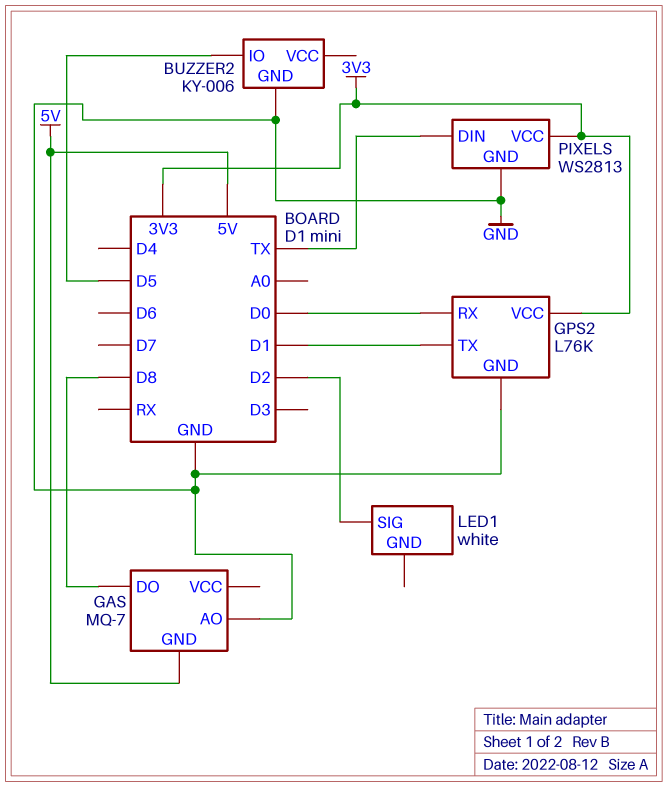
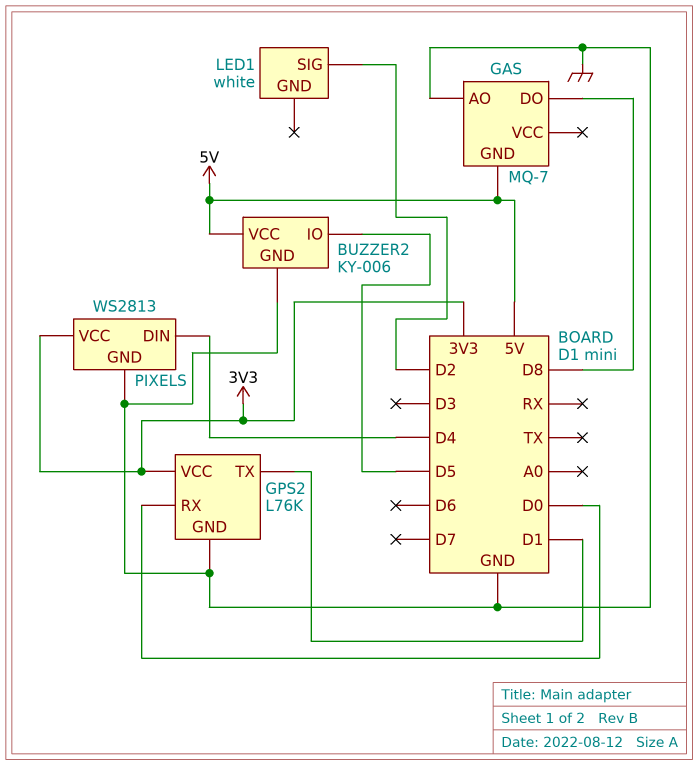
BUZZER2 pin VCC: none -> 5V
PIXELS pin DIN: TX -> D4

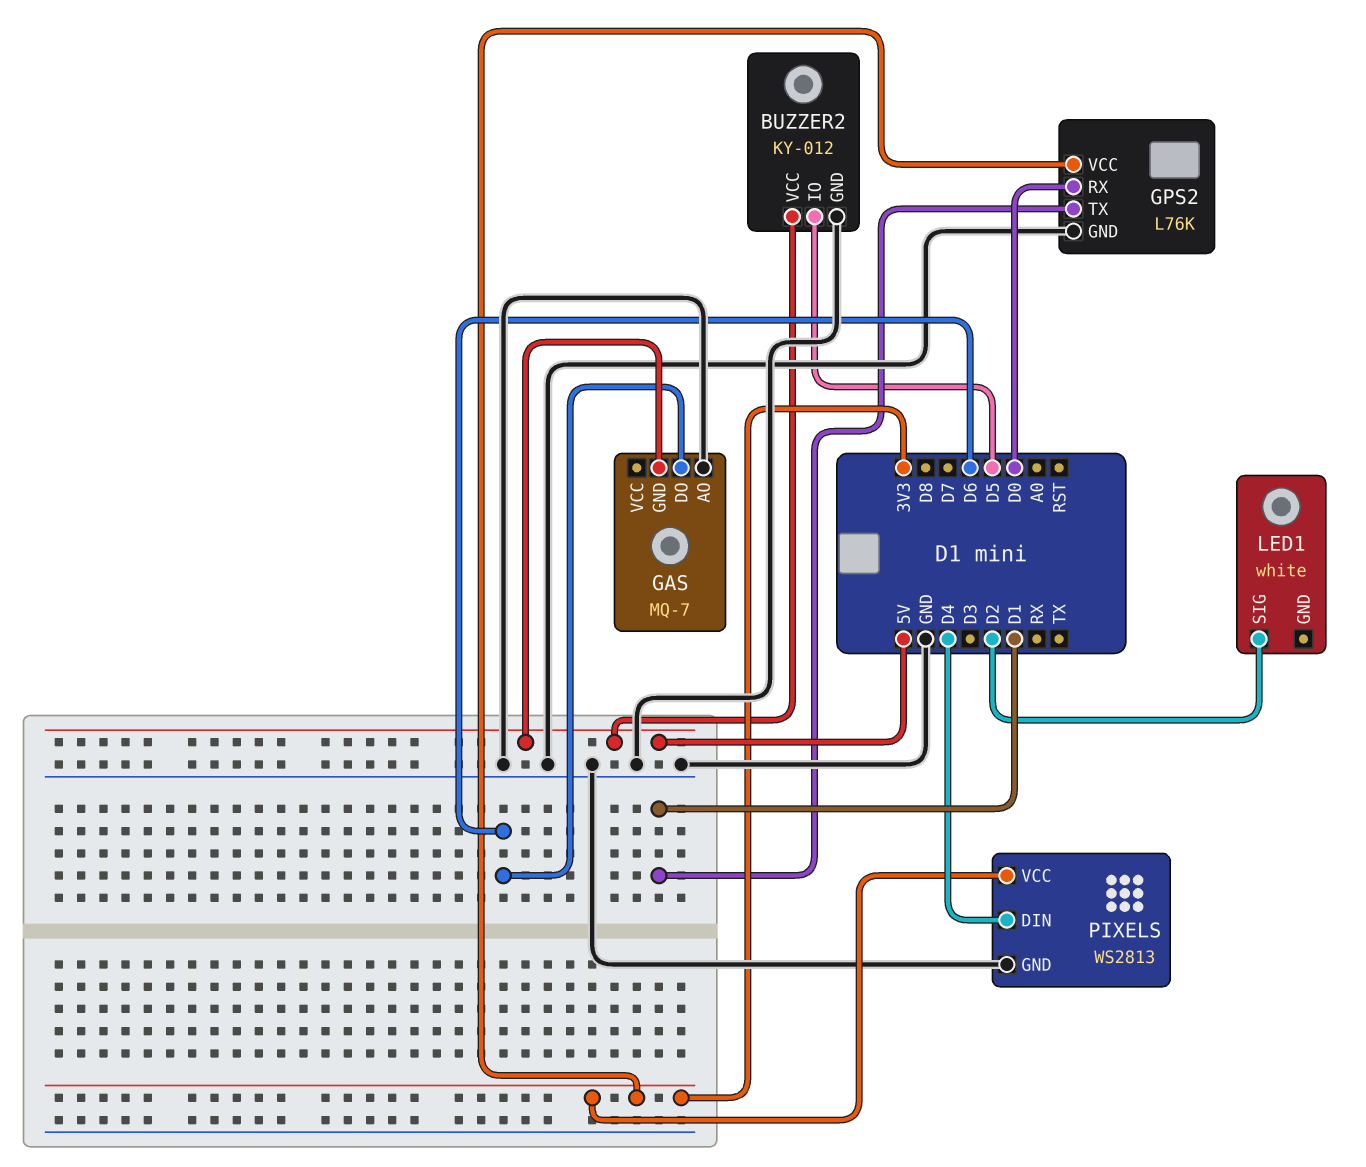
BUZZER2: KY-006 -> KY-012
GAS pin DO: D8 -> D6

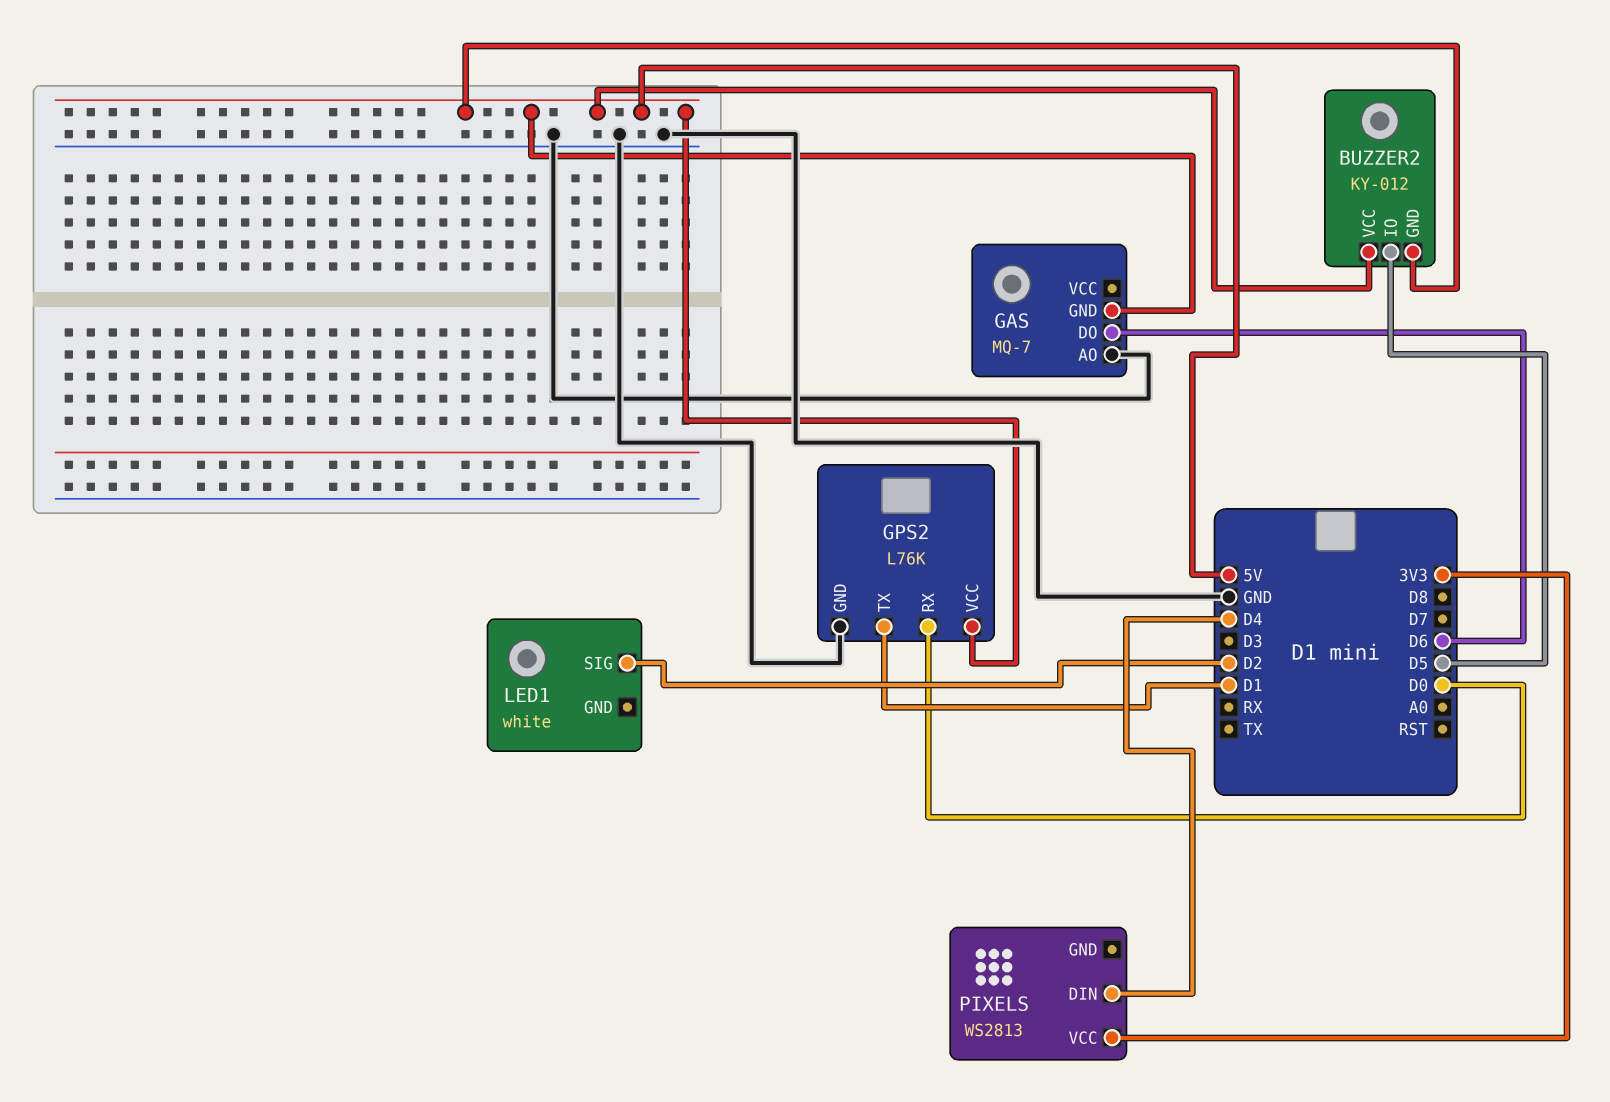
BUZZER2 pin GND: GND -> 5V
GPS2 pin VCC: 3V3 -> 5V
PIXELS pin GND: GND -> none

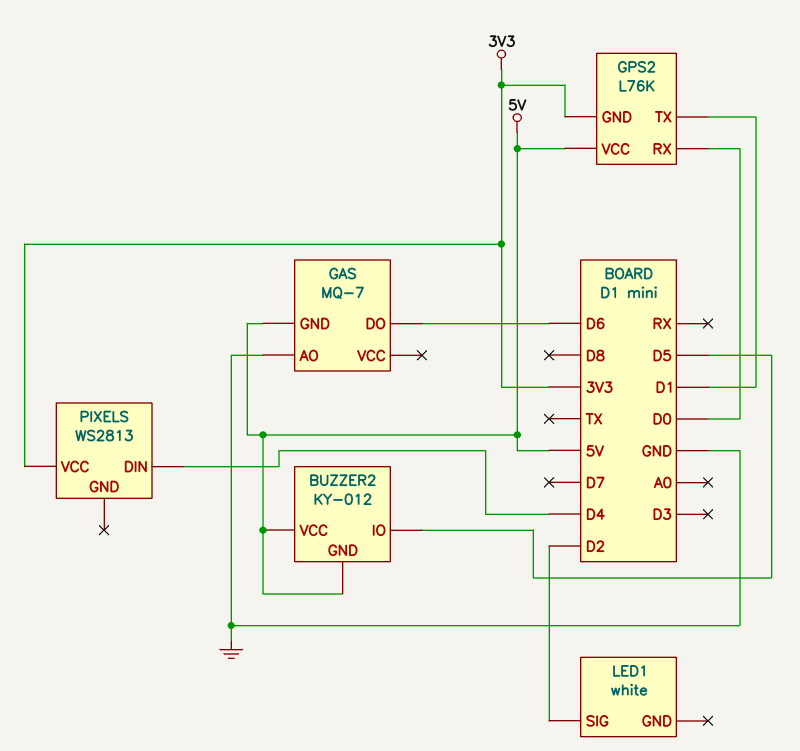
GPS2 pin GND: GND -> 3V3

